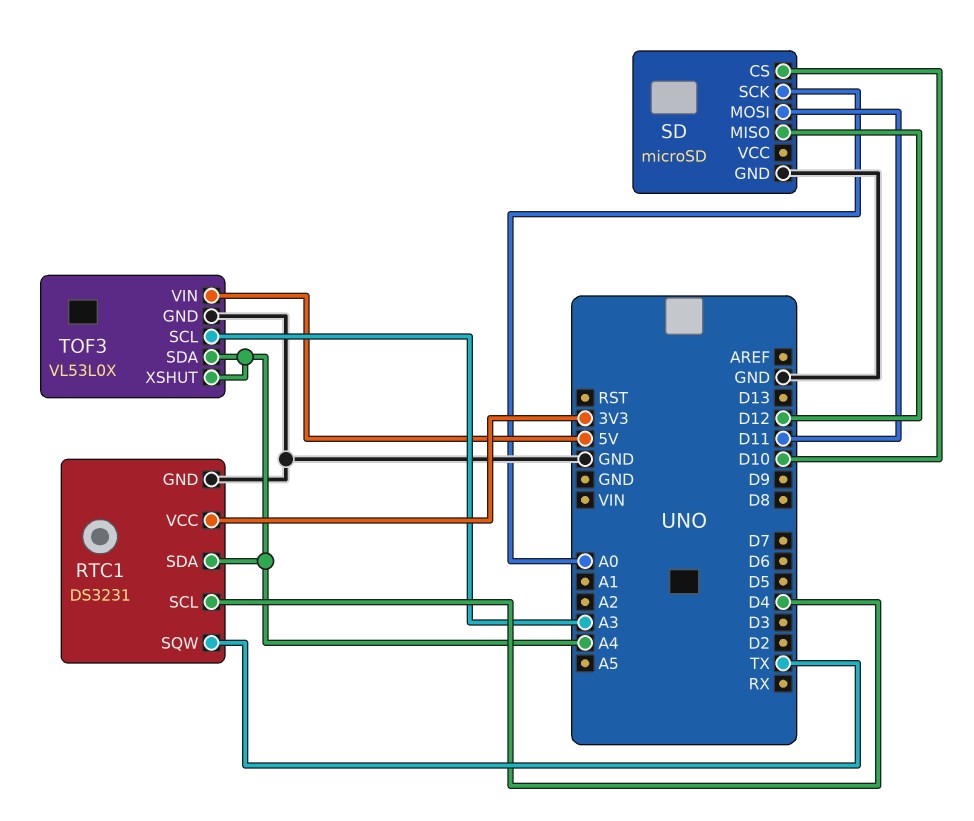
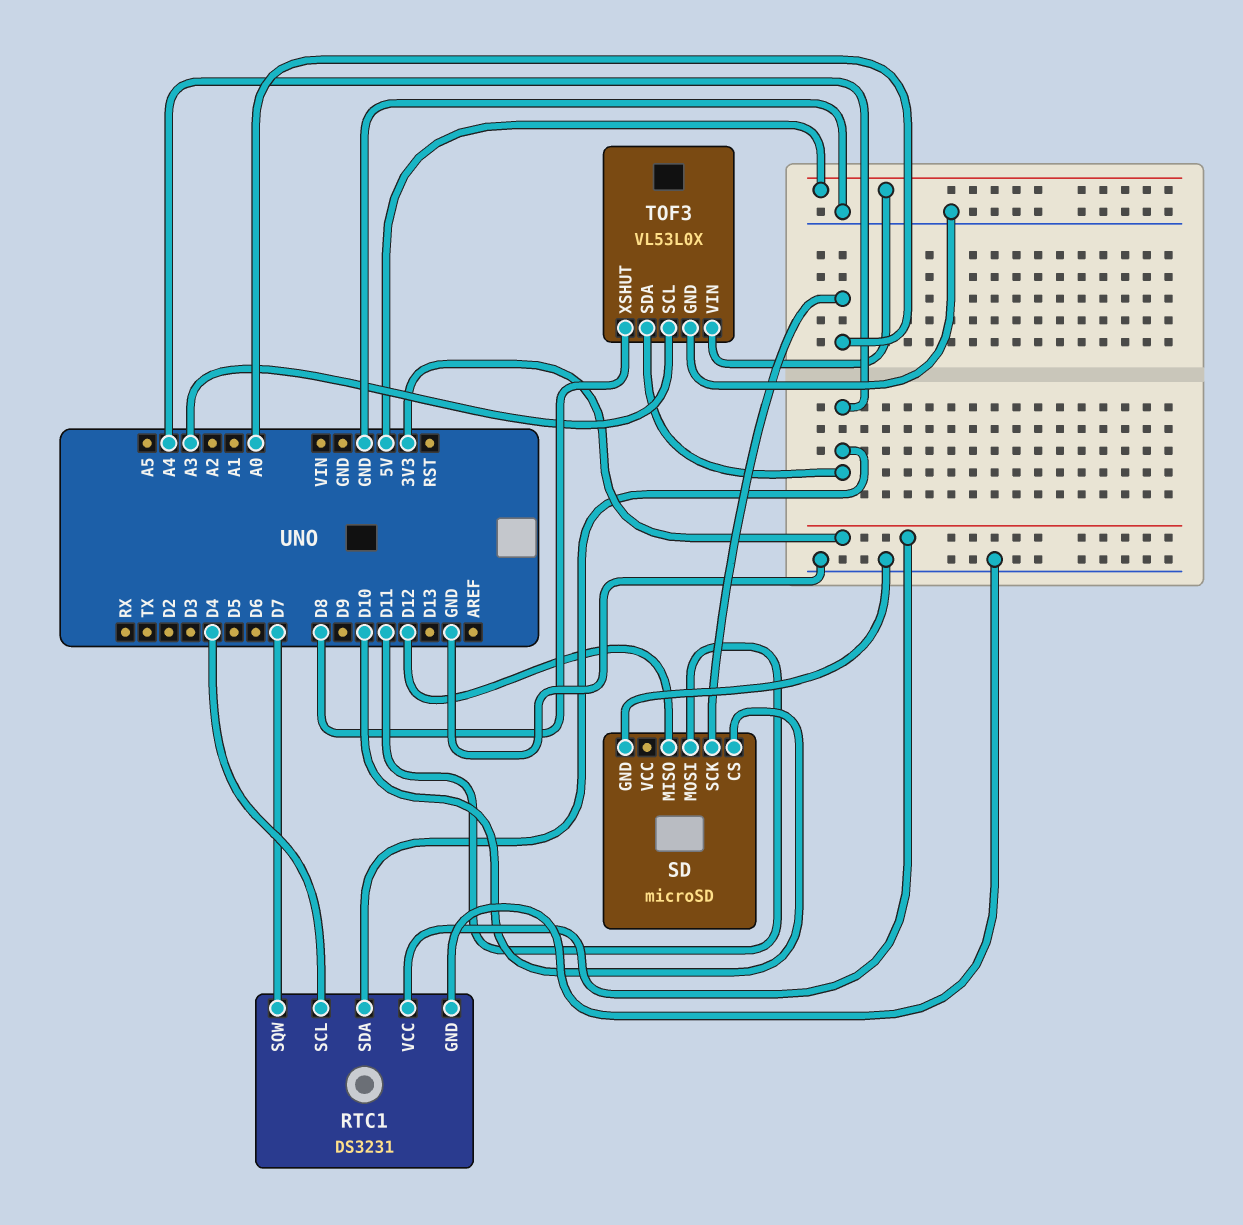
RTC1 pin SQW: TX -> D7
TOF3 pin XSHUT: A4 -> D8

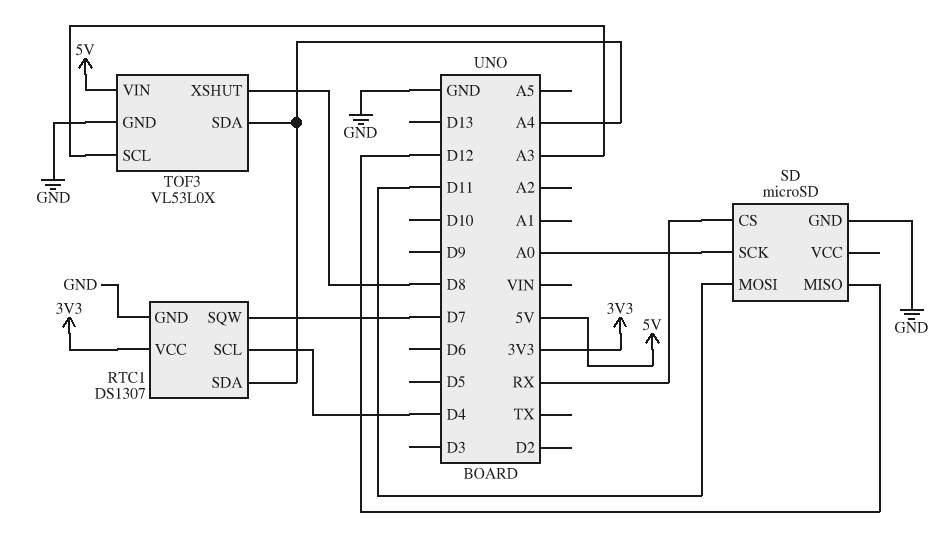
RTC1: DS3231 -> DS1307
SD pin CS: D10 -> RX

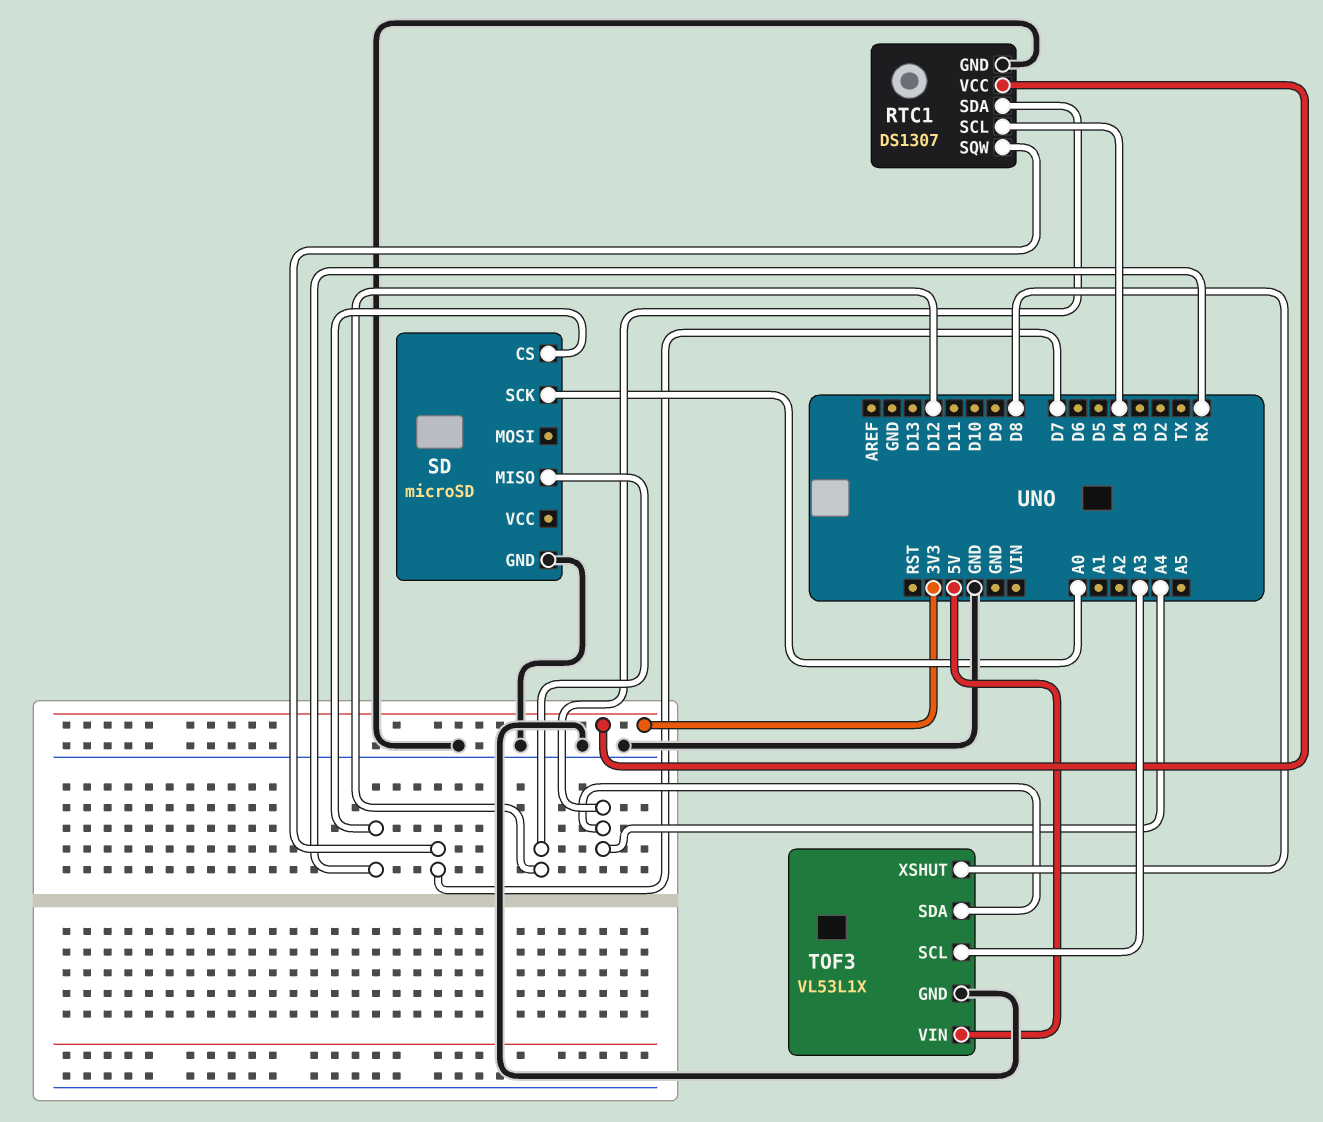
SD pin MOSI: D11 -> none
TOF3: VL53L0X -> VL53L1X

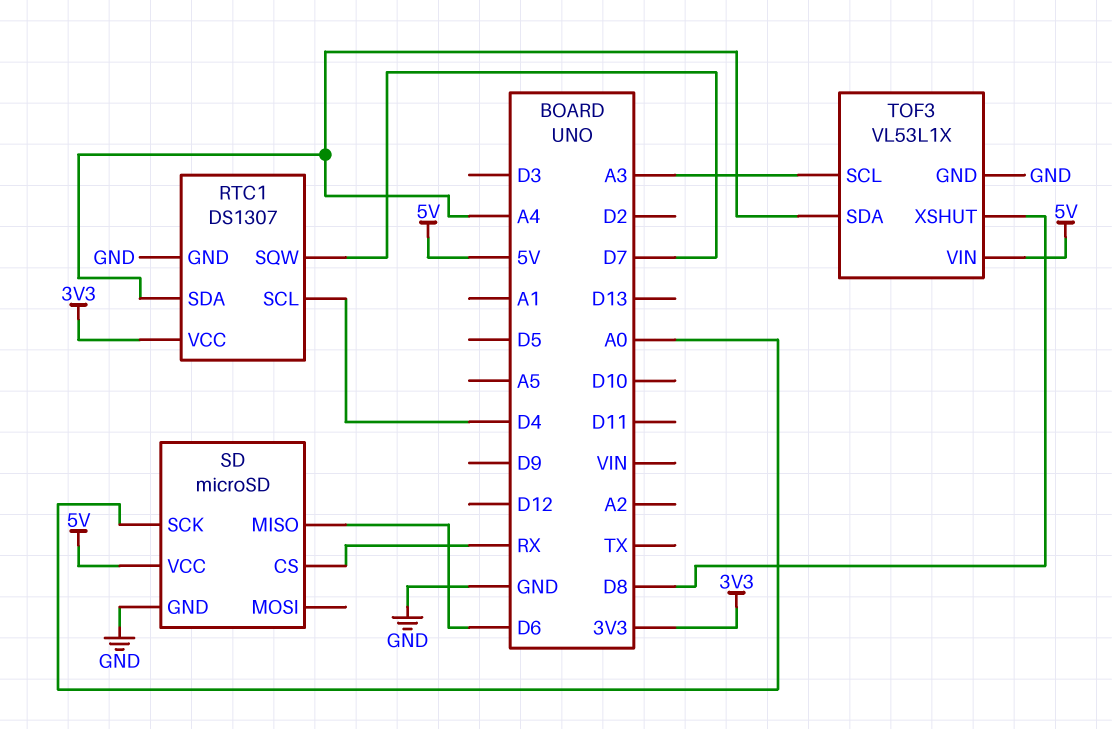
SD pin MISO: D12 -> D6
SD pin VCC: none -> 5V

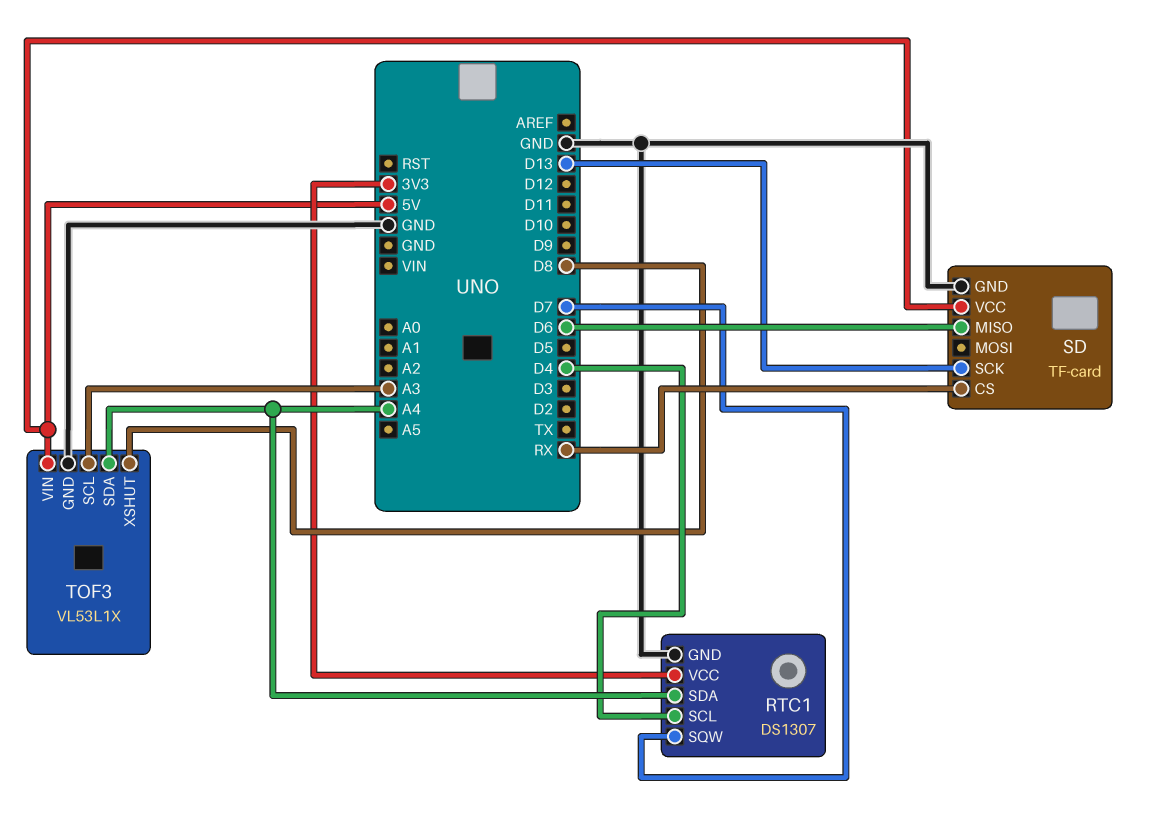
SD: microSD -> TF-card
SD pin SCK: A0 -> D13

